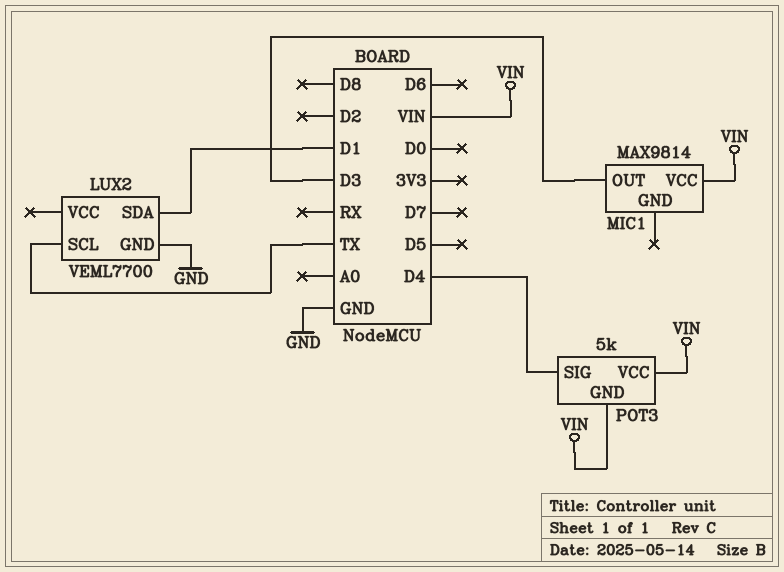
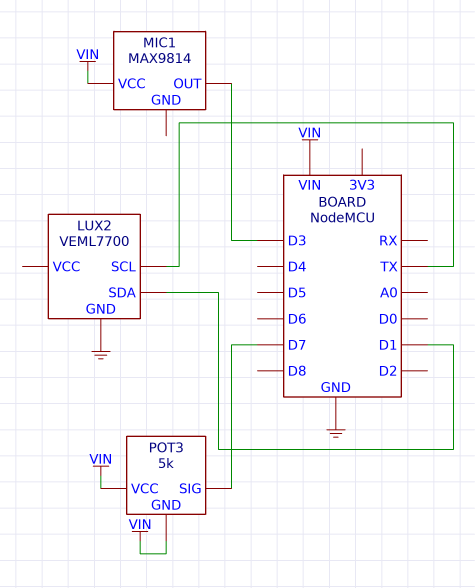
POT3 pin SIG: D4 -> D7

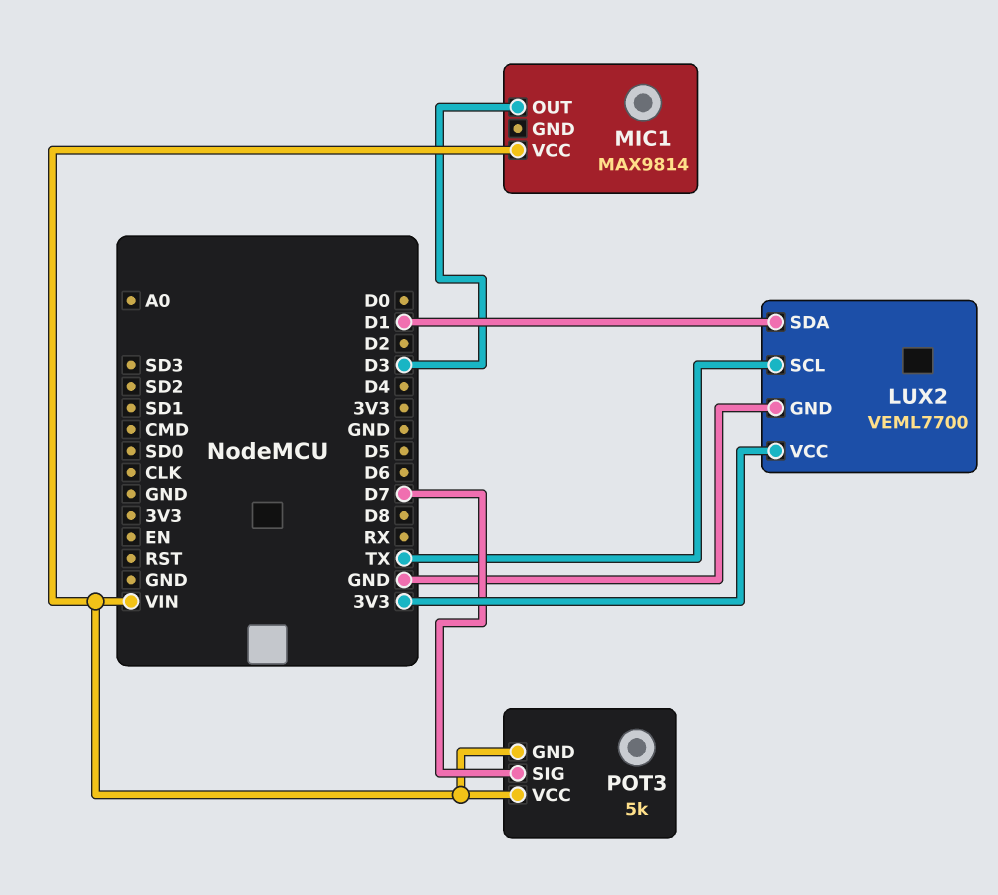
LUX2 pin VCC: none -> 3V3

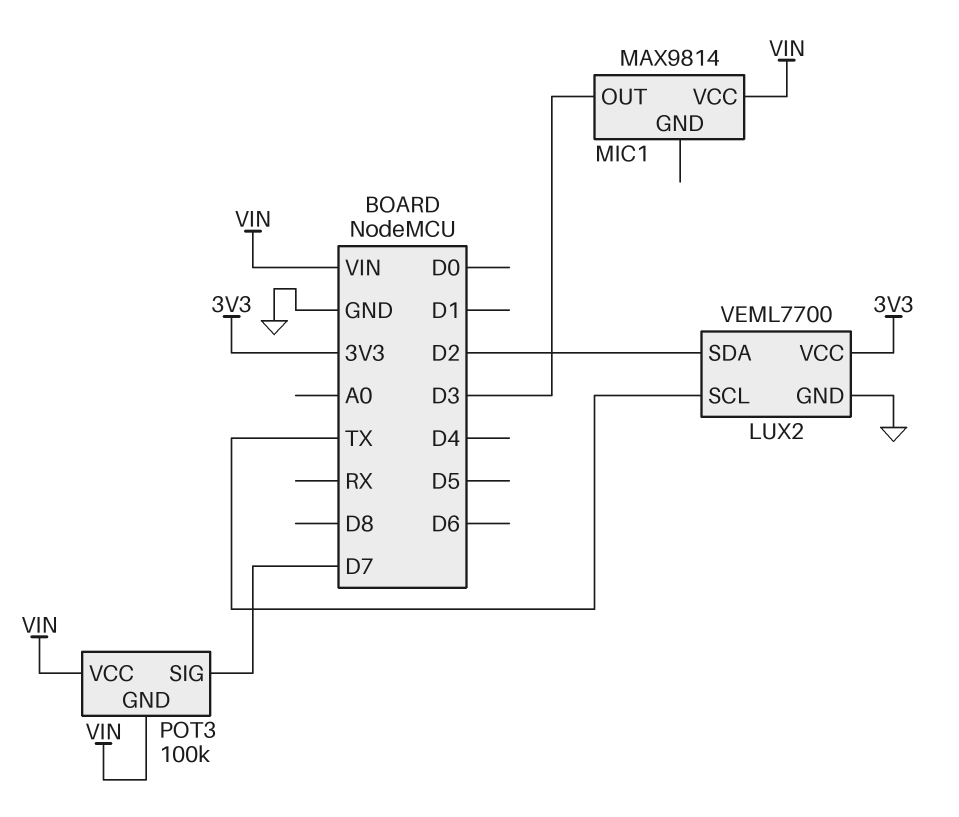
LUX2 pin SDA: D1 -> D2
POT3: 5k -> 100k

